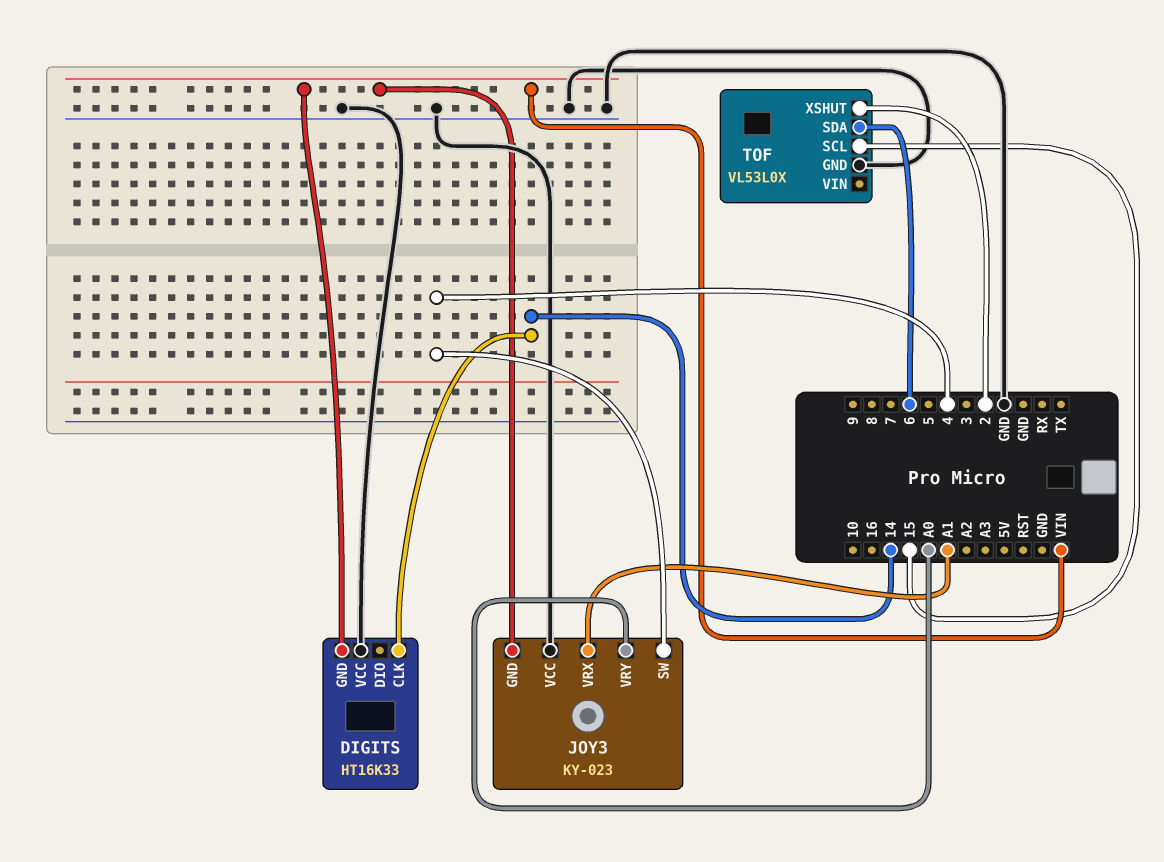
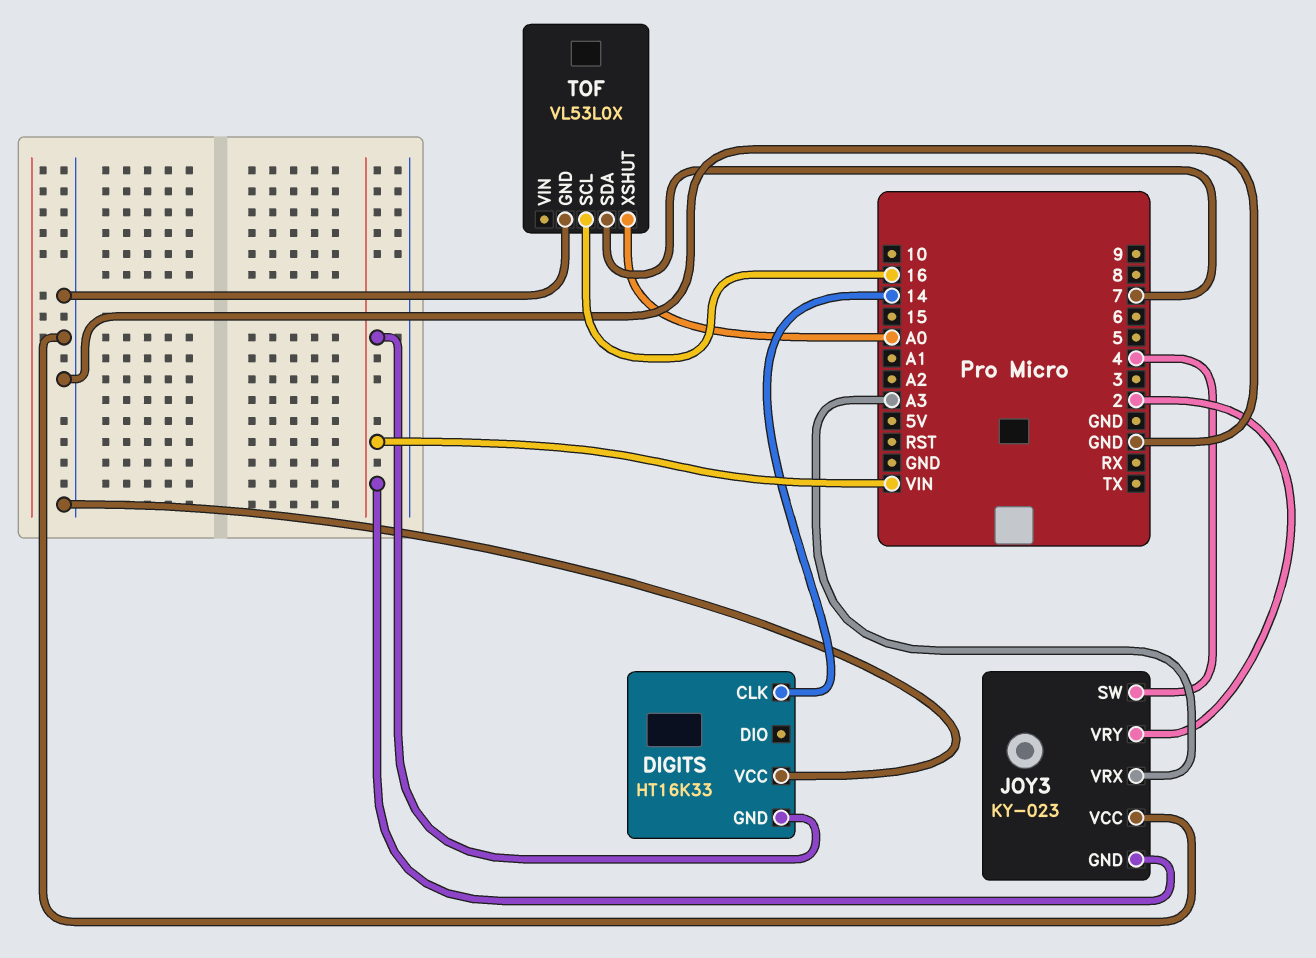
JOY3 pin VRX: A1 -> A3
JOY3 pin VRY: A0 -> 2
TOF pin SCL: 15 -> 16
TOF pin SDA: 6 -> 7
TOF pin XSHUT: 2 -> A0

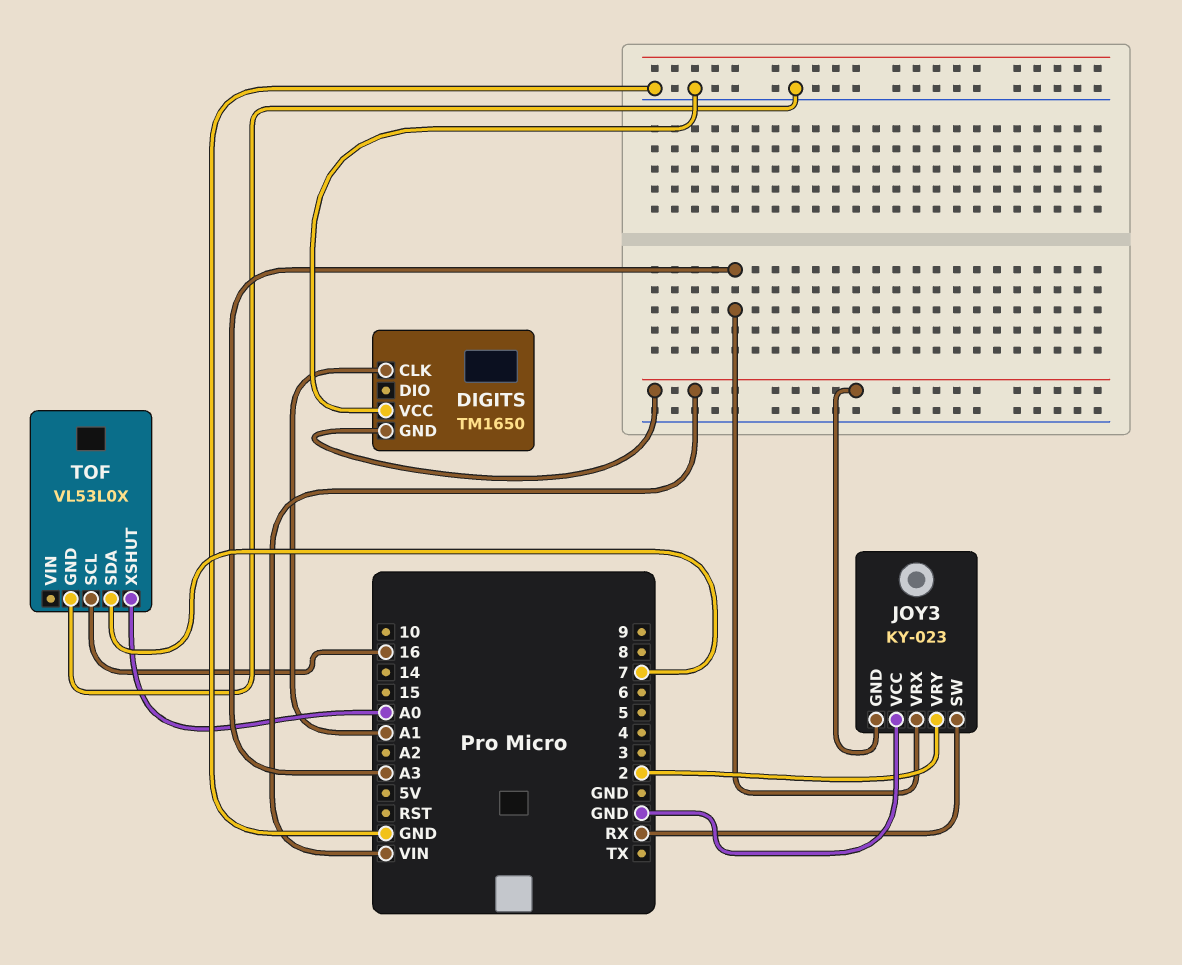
DIGITS: HT16K33 -> TM1650
DIGITS pin CLK: 14 -> A1
JOY3 pin SW: 4 -> RX

